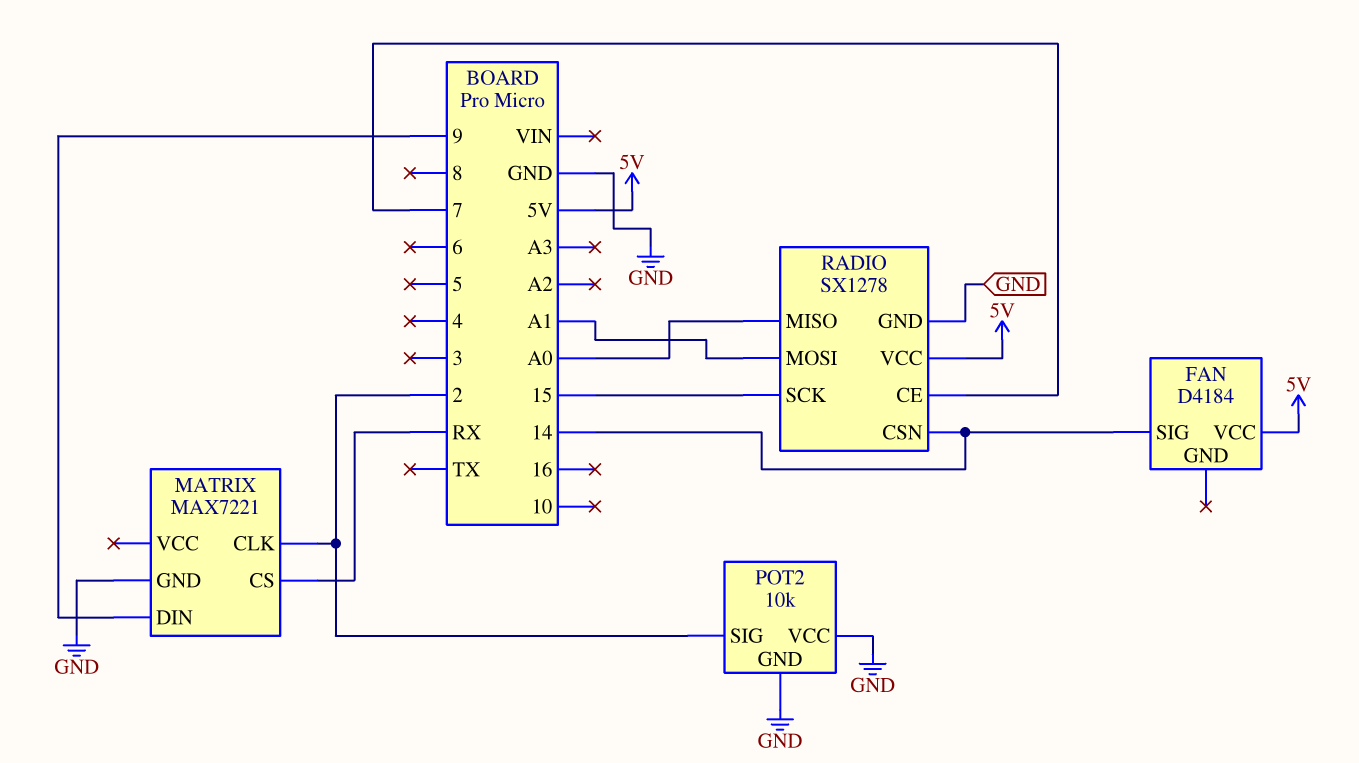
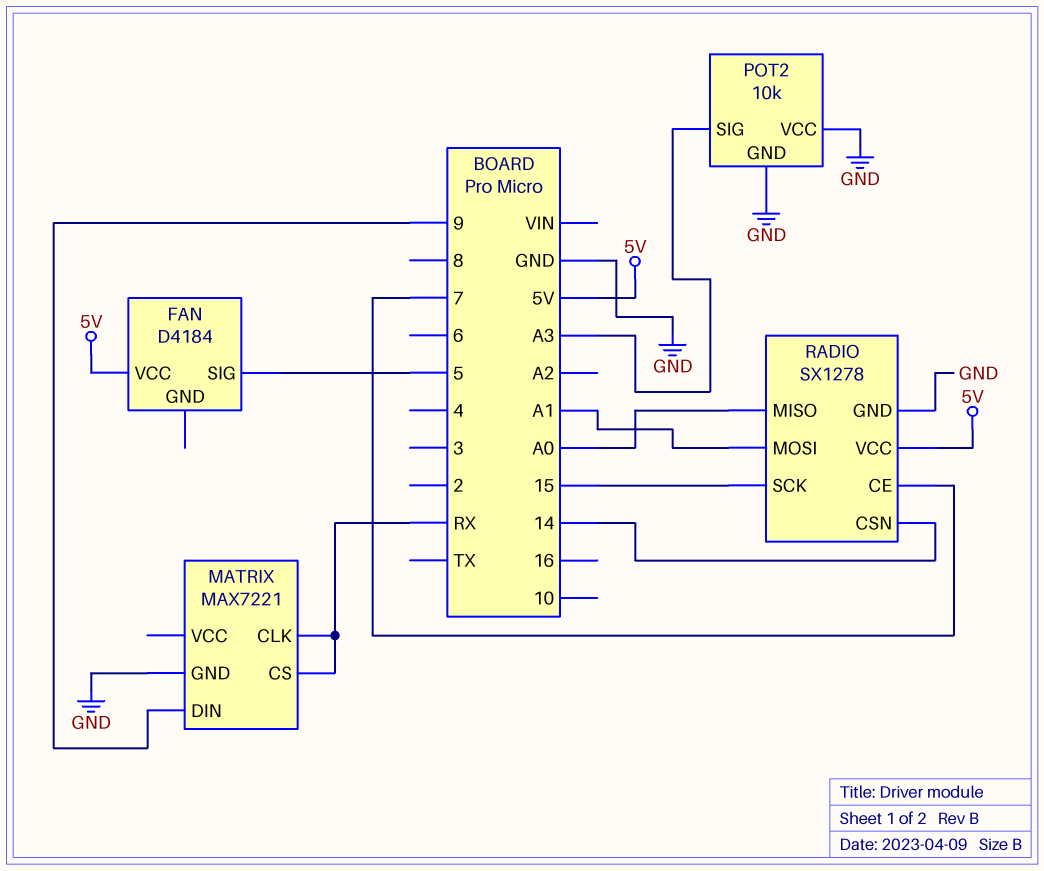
FAN pin SIG: 14 -> 5
MATRIX pin CLK: 2 -> RX
POT2 pin SIG: 2 -> A3

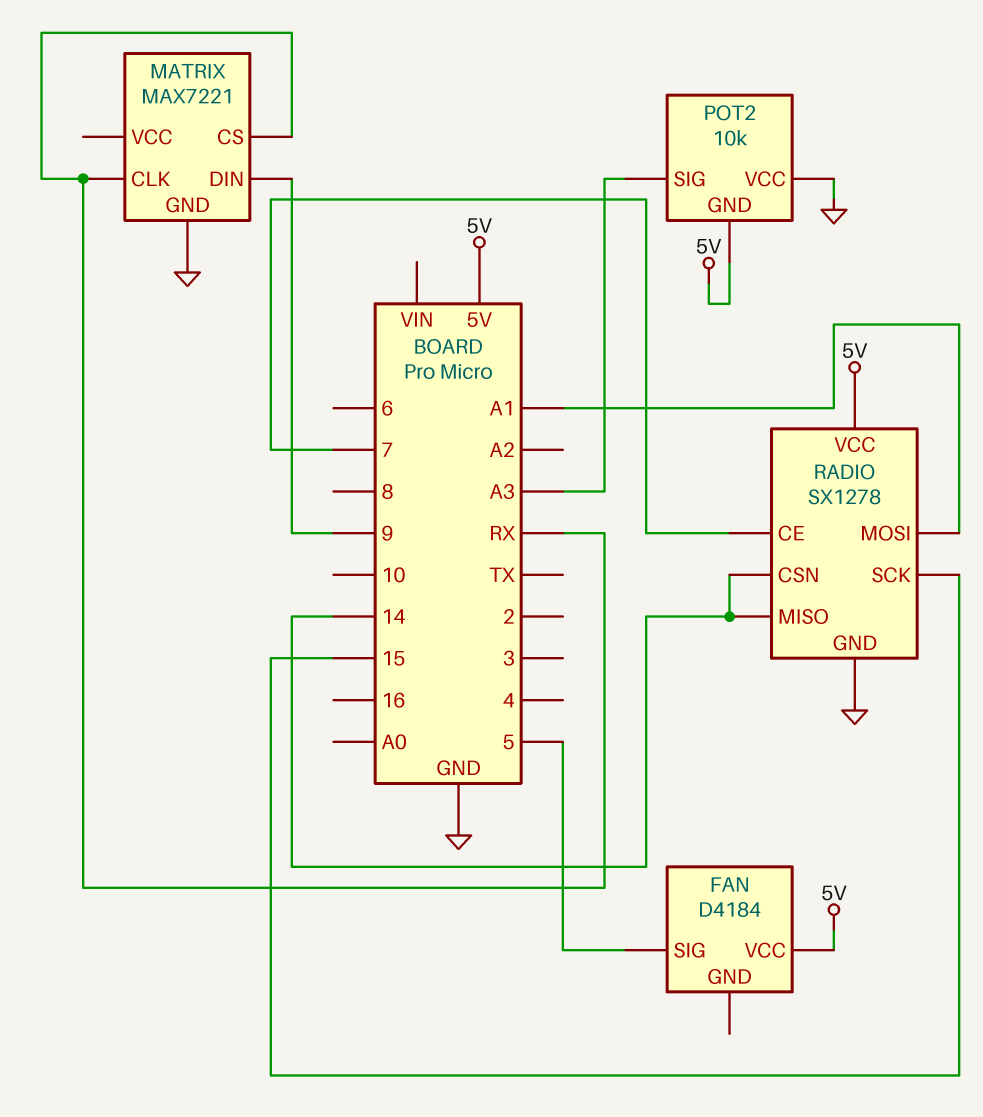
POT2 pin GND: GND -> 5V
RADIO pin MISO: A0 -> 14

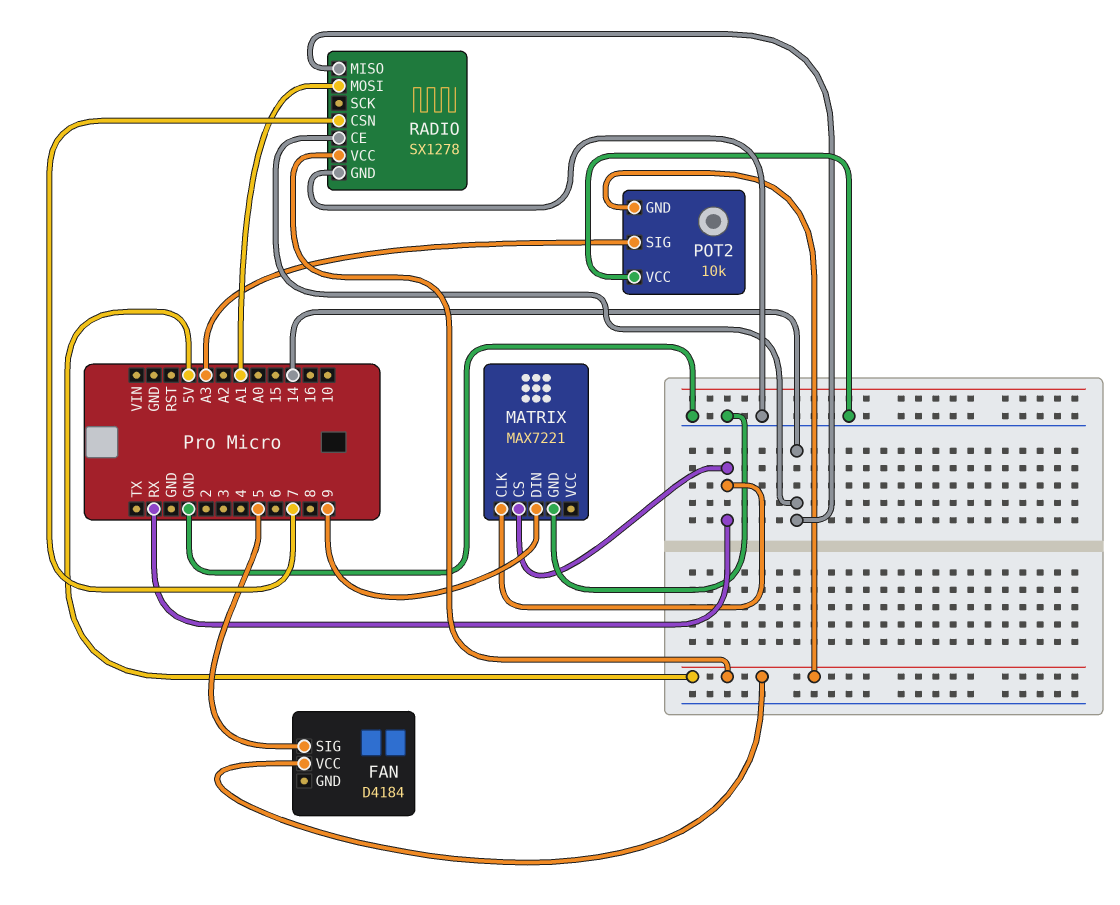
RADIO pin CE: 7 -> 14
RADIO pin CSN: 14 -> 7
RADIO pin SCK: 15 -> none

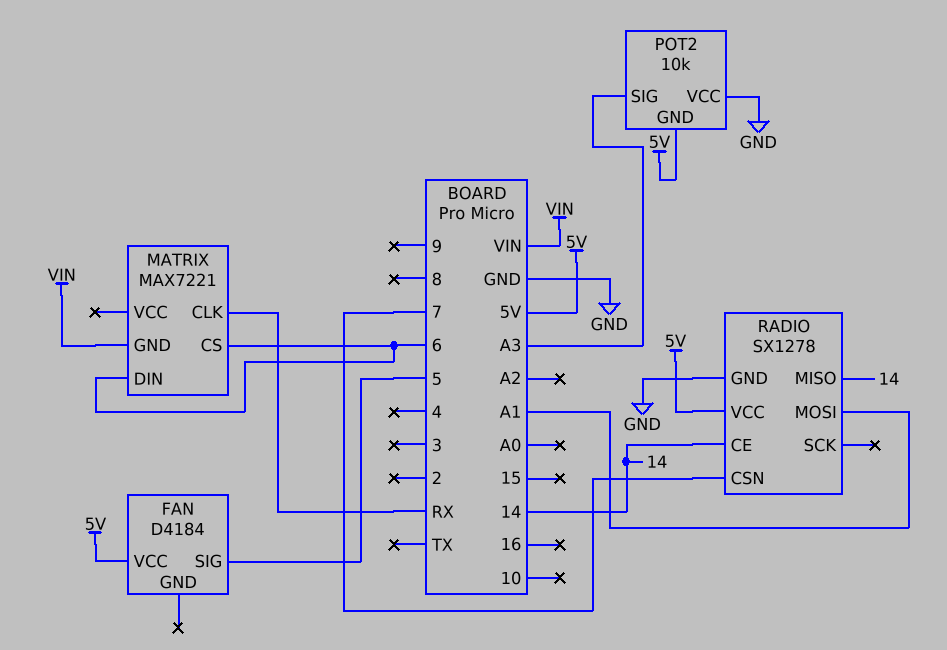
MATRIX pin CS: RX -> 6
MATRIX pin DIN: 9 -> 6
MATRIX pin GND: GND -> VIN

